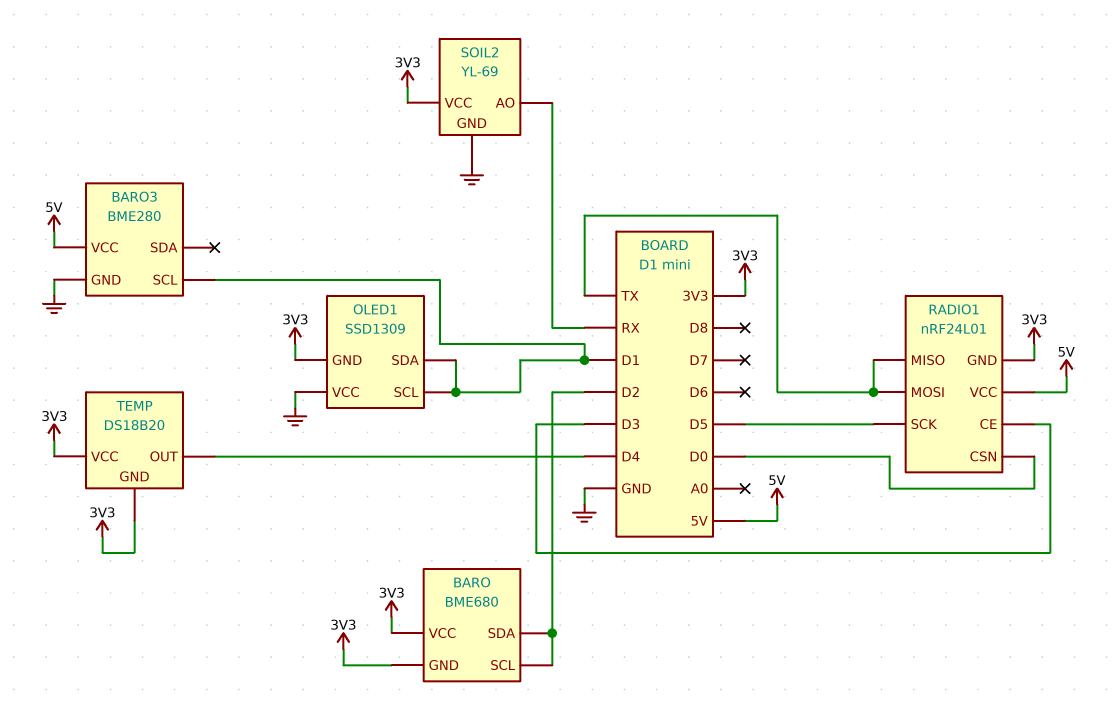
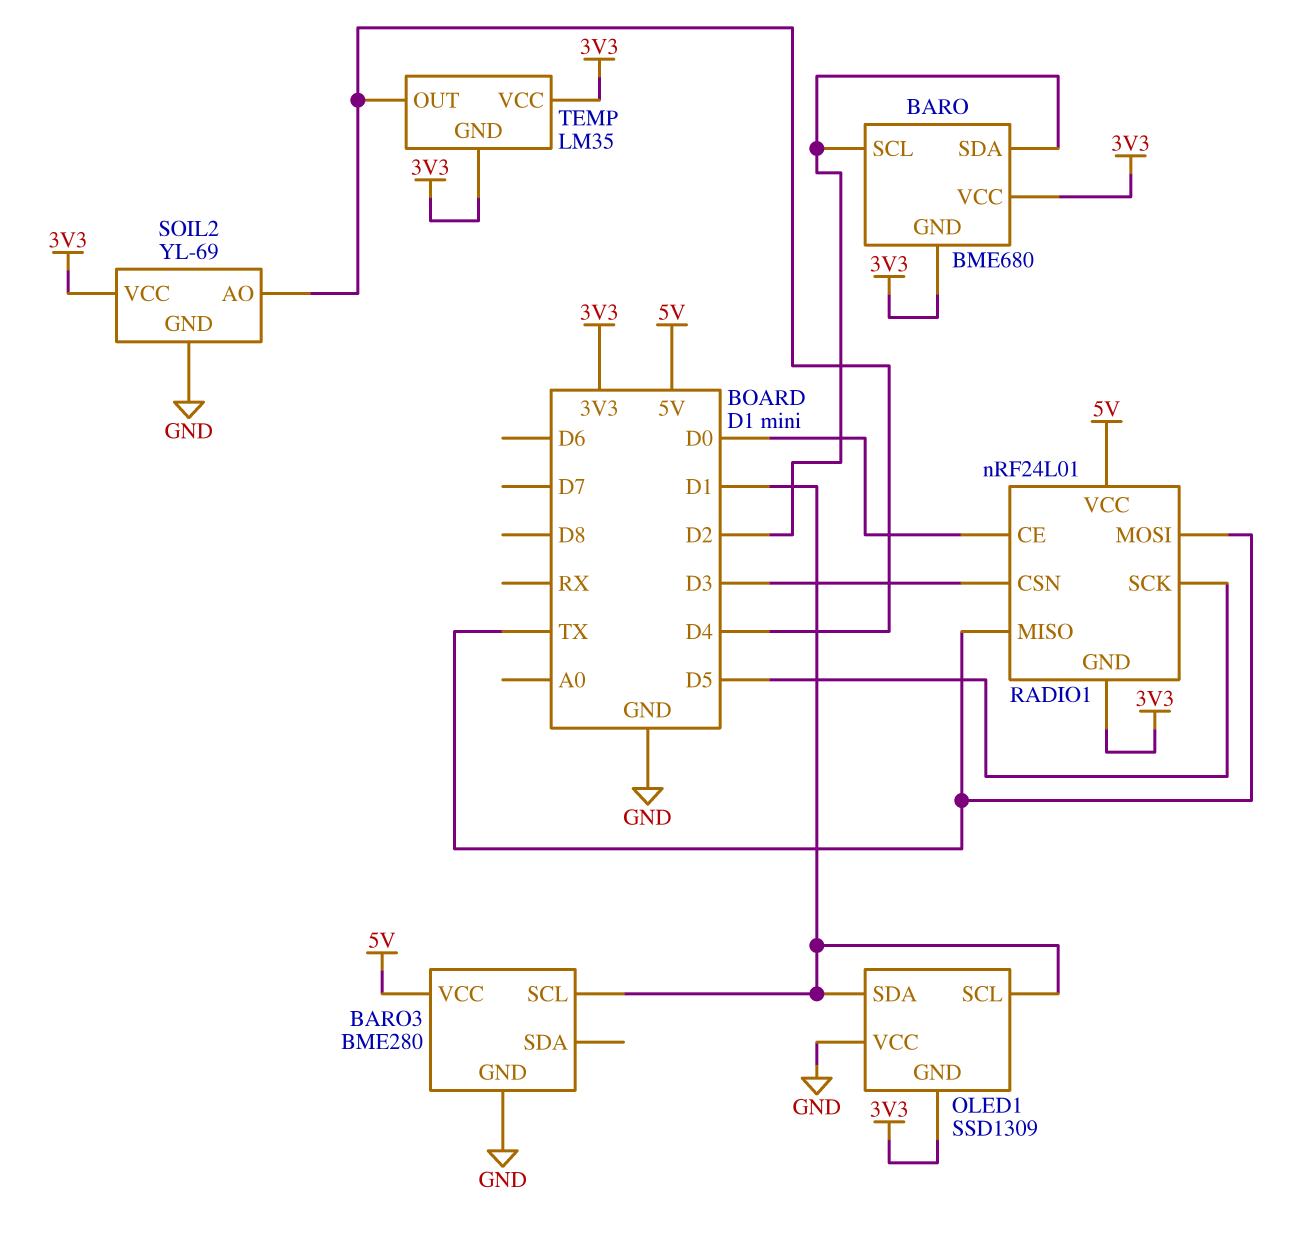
RADIO1 pin CE: D3 -> D0
RADIO1 pin CSN: D0 -> D3
SOIL2 pin AO: RX -> D4
TEMP: DS18B20 -> LM35

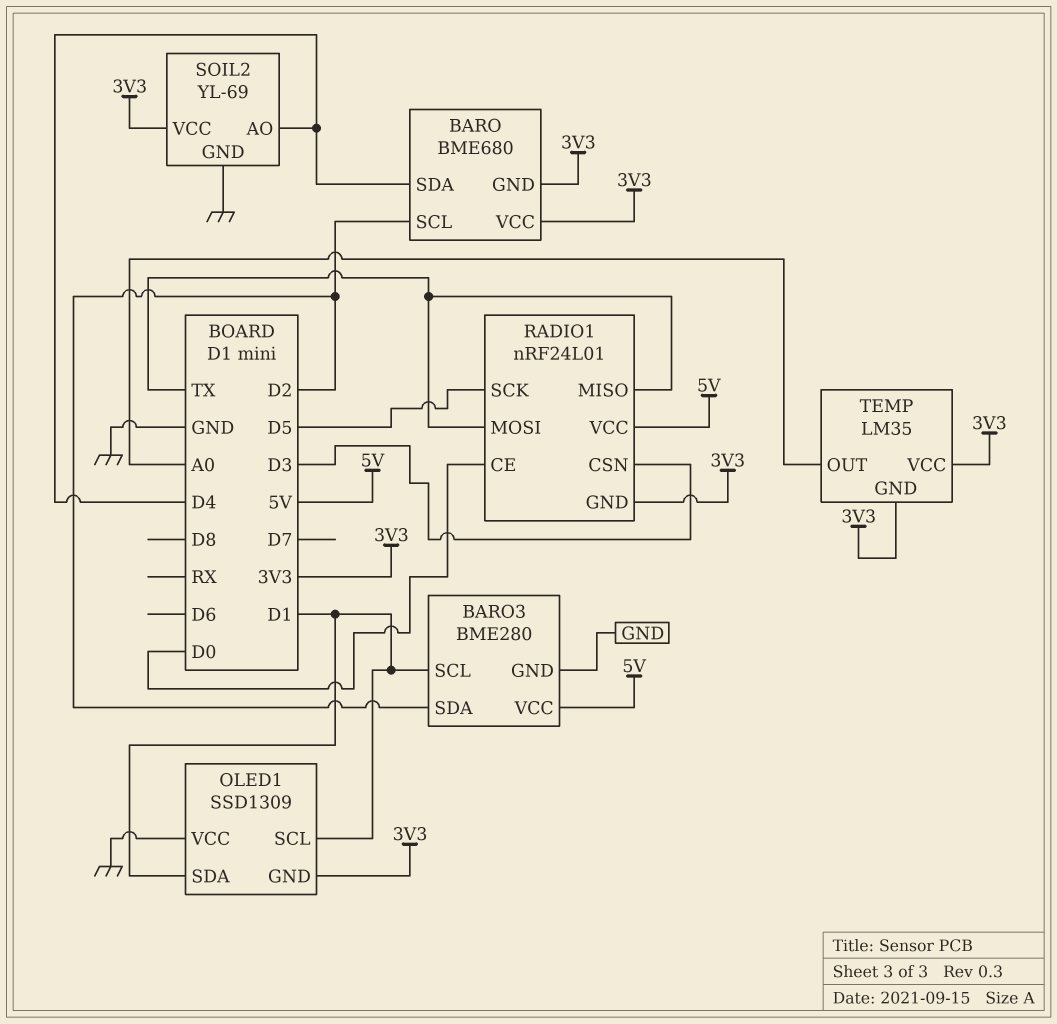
BARO pin SDA: D2 -> D4
BARO3 pin SDA: none -> D2
TEMP pin OUT: D4 -> A0

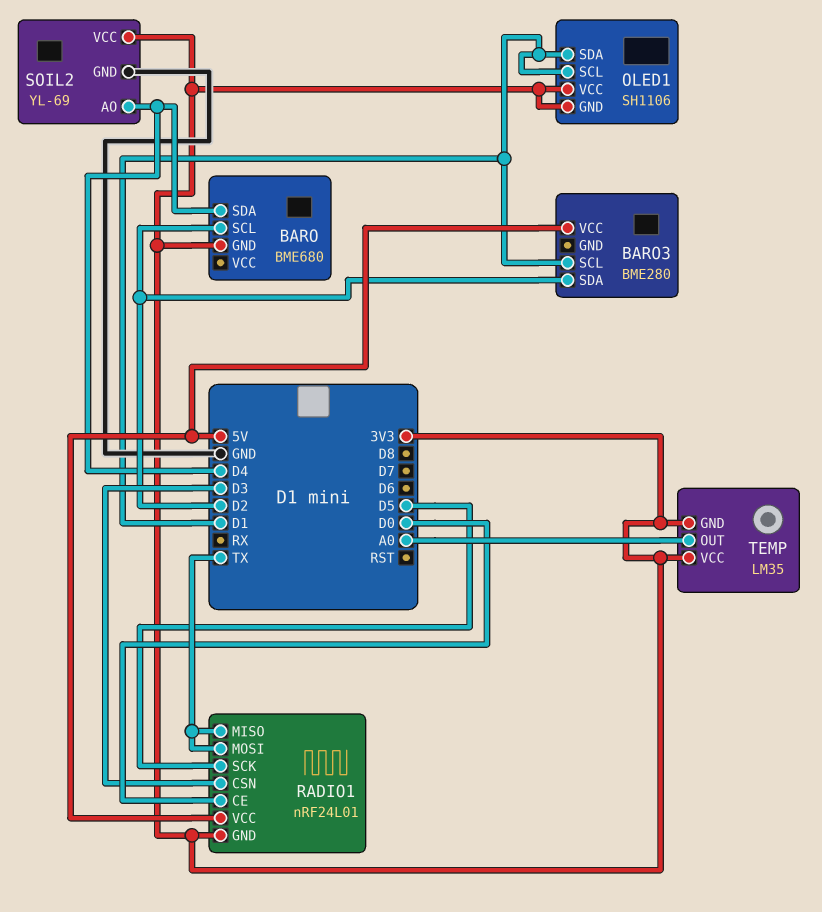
BARO pin VCC: 3V3 -> none
BARO3 pin GND: GND -> none
OLED1: SSD1309 -> SH1106
OLED1 pin VCC: GND -> 3V3

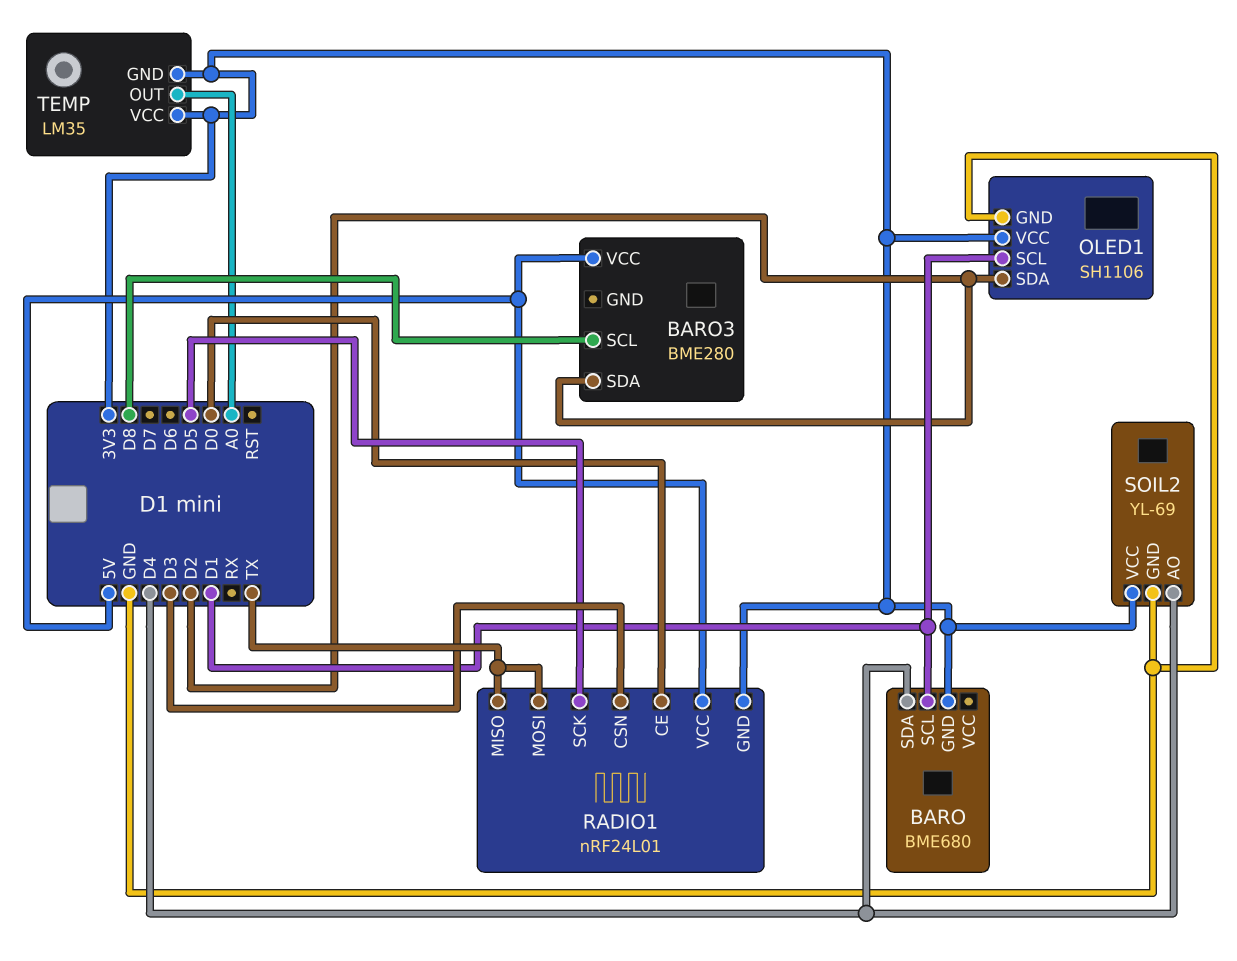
BARO pin SCL: D2 -> D1
BARO3 pin SCL: D1 -> D8
OLED1 pin GND: 3V3 -> GND
OLED1 pin SDA: D1 -> D2

